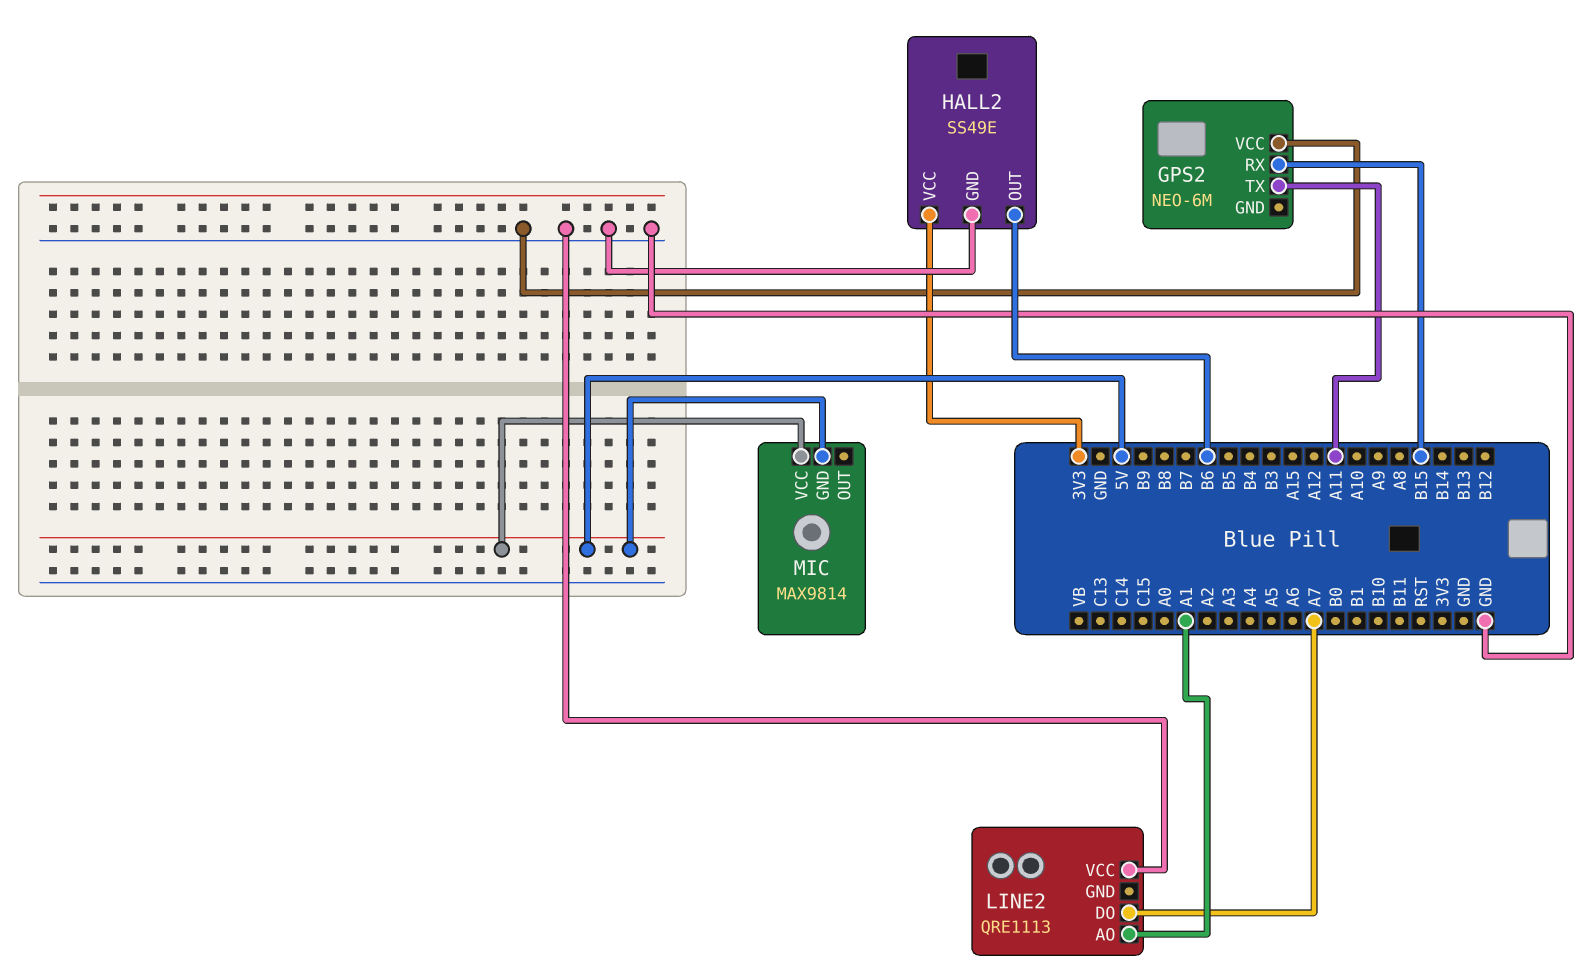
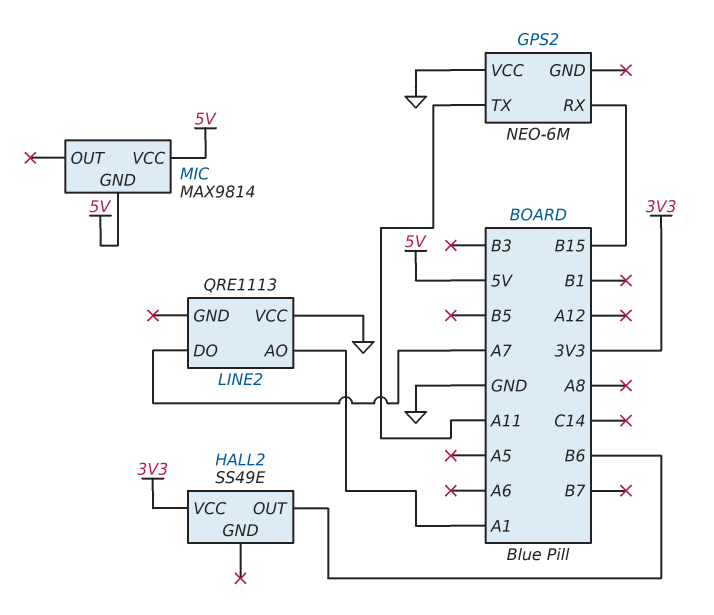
HALL2 pin GND: GND -> none

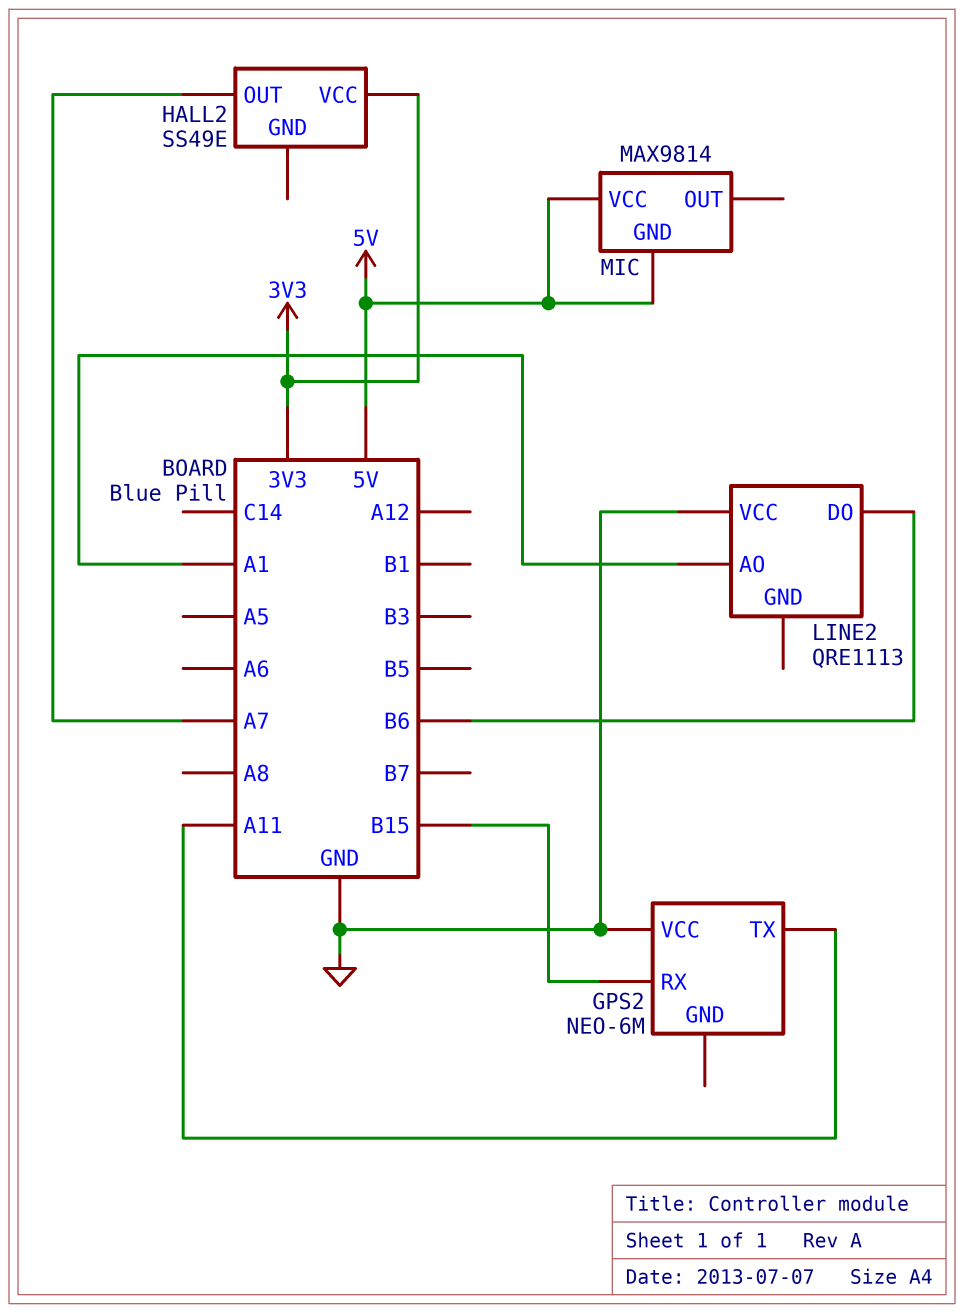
HALL2 pin OUT: B6 -> A7
LINE2 pin DO: A7 -> B6

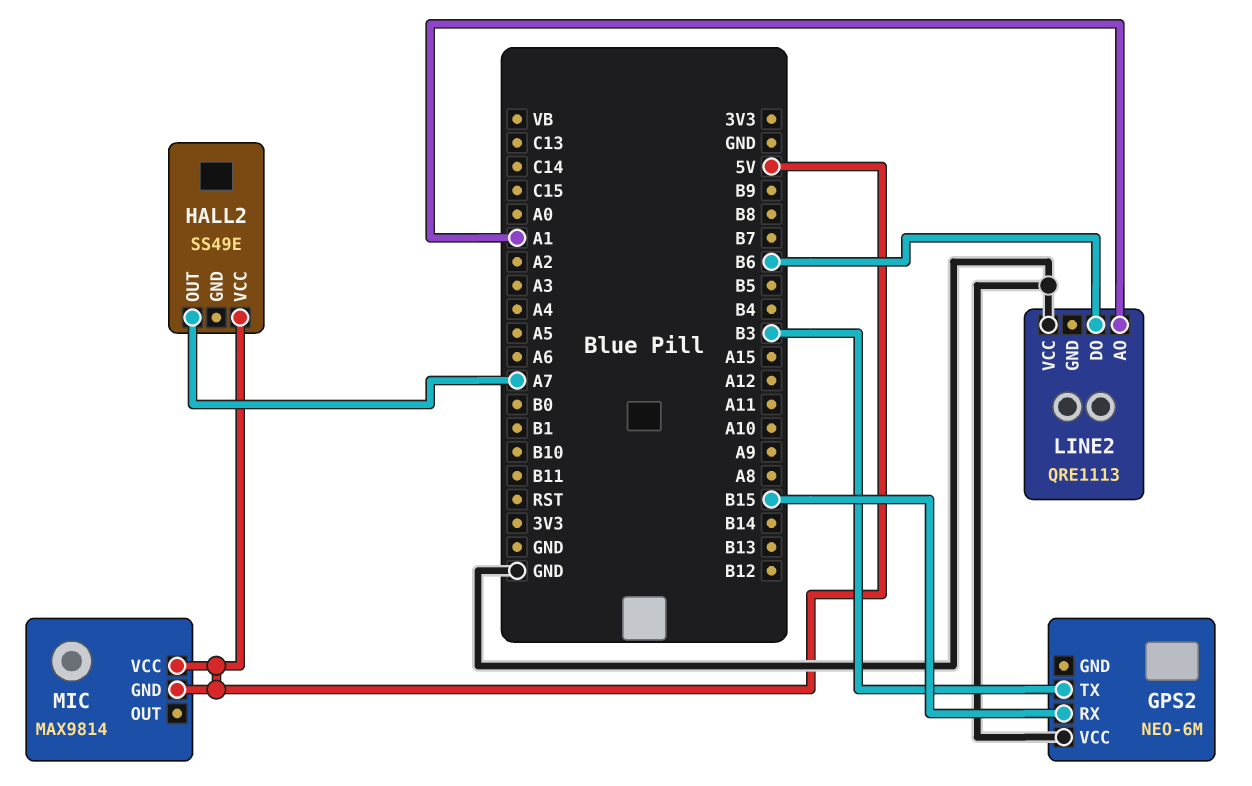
GPS2 pin TX: A11 -> B3
HALL2 pin VCC: 3V3 -> 5V

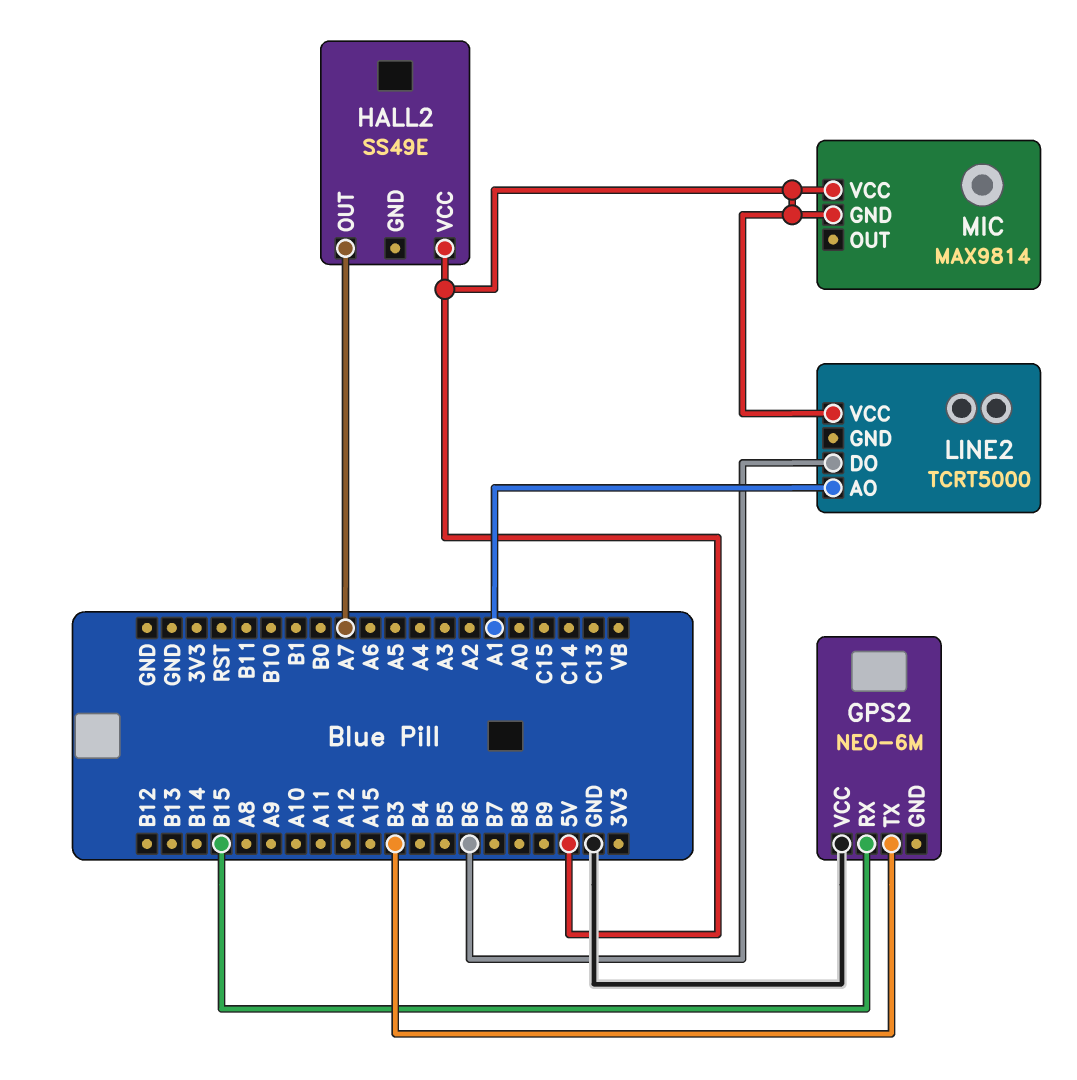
LINE2: QRE1113 -> TCRT5000
LINE2 pin VCC: GND -> 5V

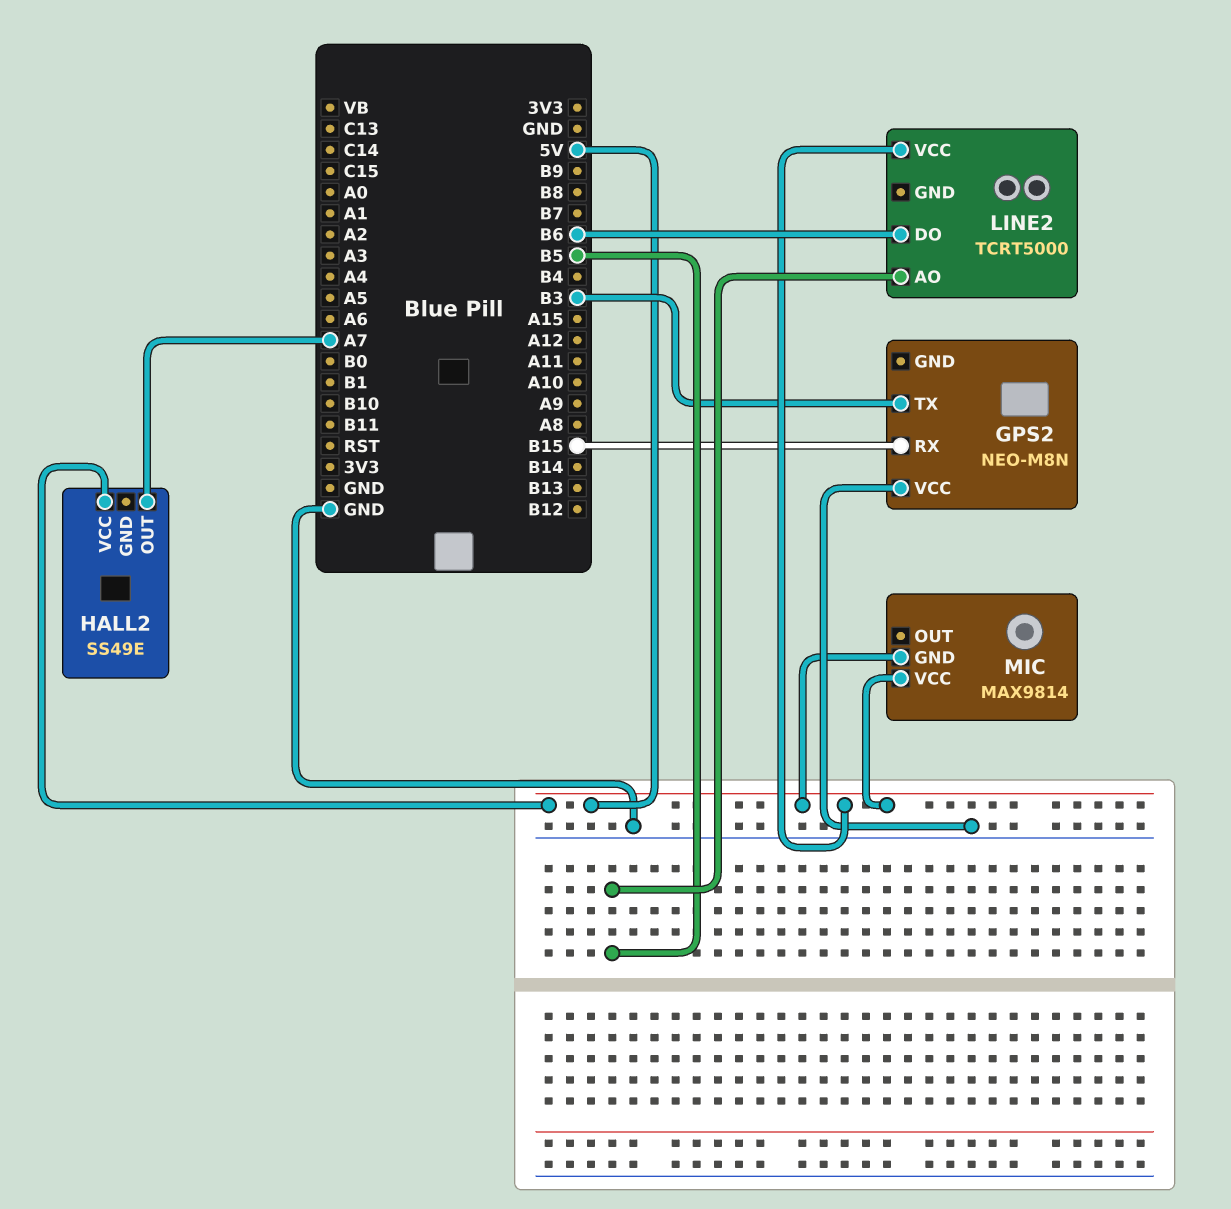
GPS2: NEO-6M -> NEO-M8N
LINE2 pin AO: A1 -> B5

